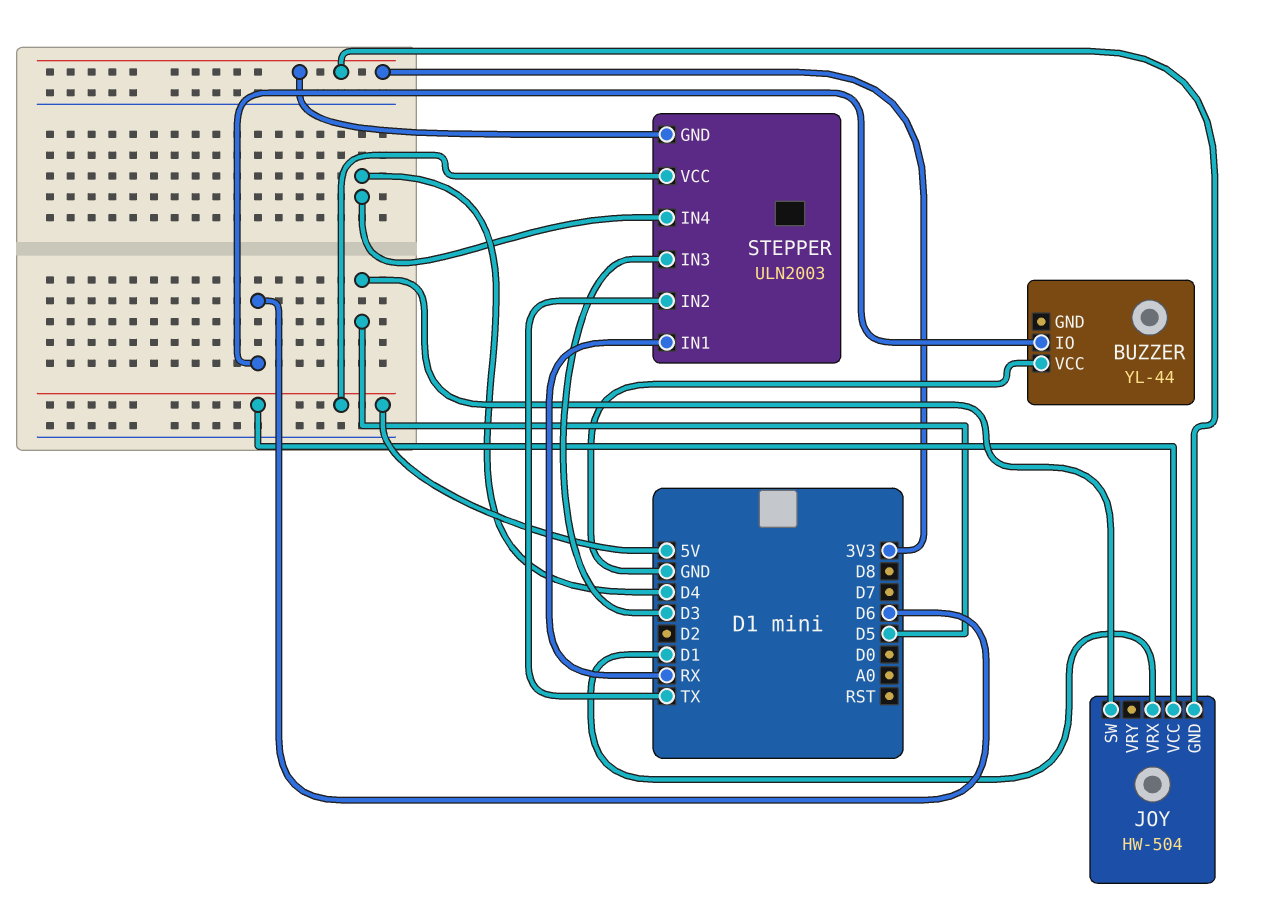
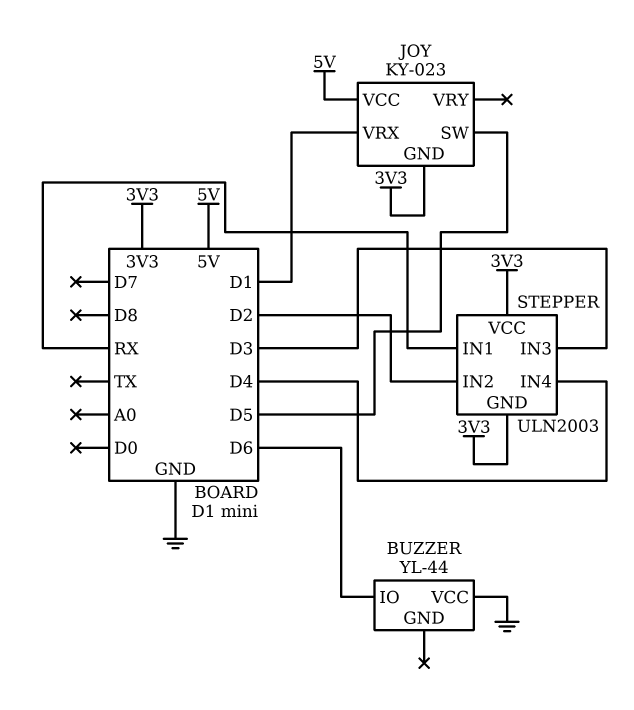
JOY: HW-504 -> KY-023
STEPPER pin IN2: TX -> D2
STEPPER pin VCC: 5V -> 3V3

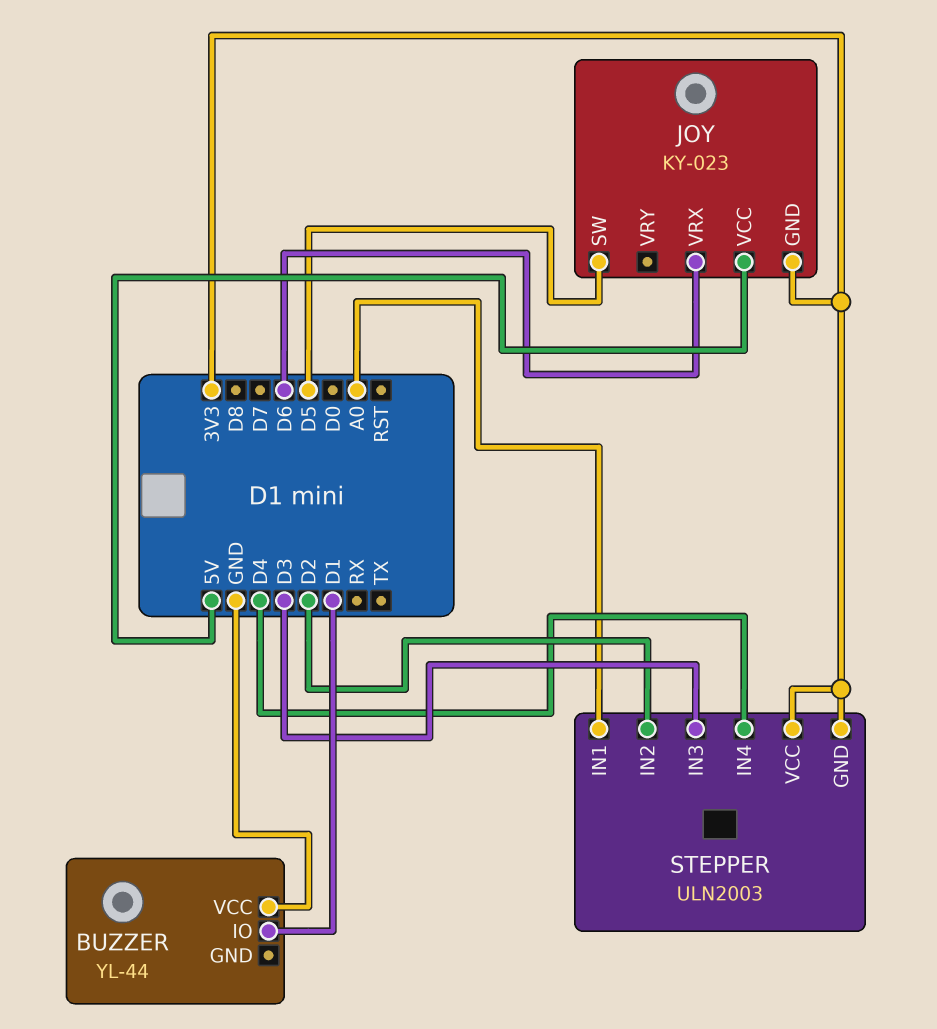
BUZZER pin IO: D6 -> D1
JOY pin VRX: D1 -> D6
STEPPER pin IN1: RX -> A0

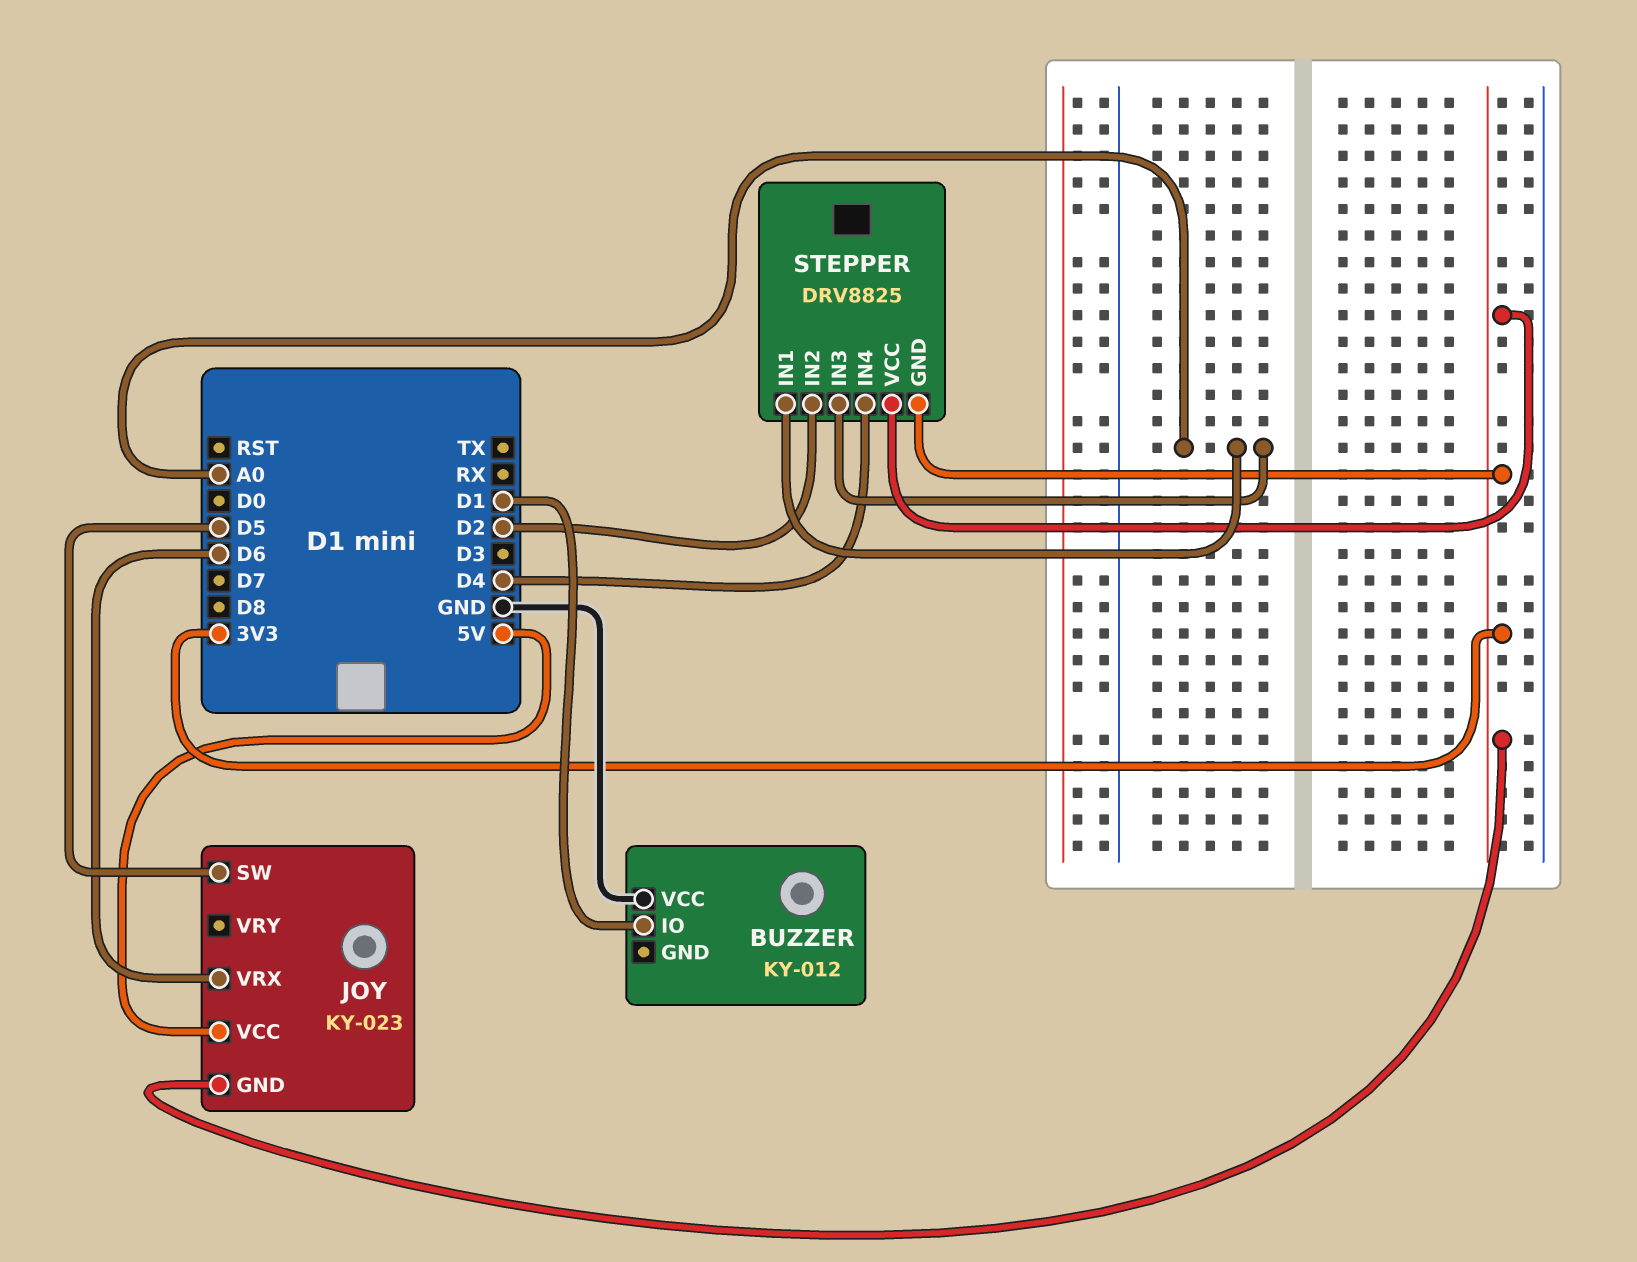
BUZZER: YL-44 -> KY-012
STEPPER: ULN2003 -> DRV8825
STEPPER pin IN3: D3 -> A0

